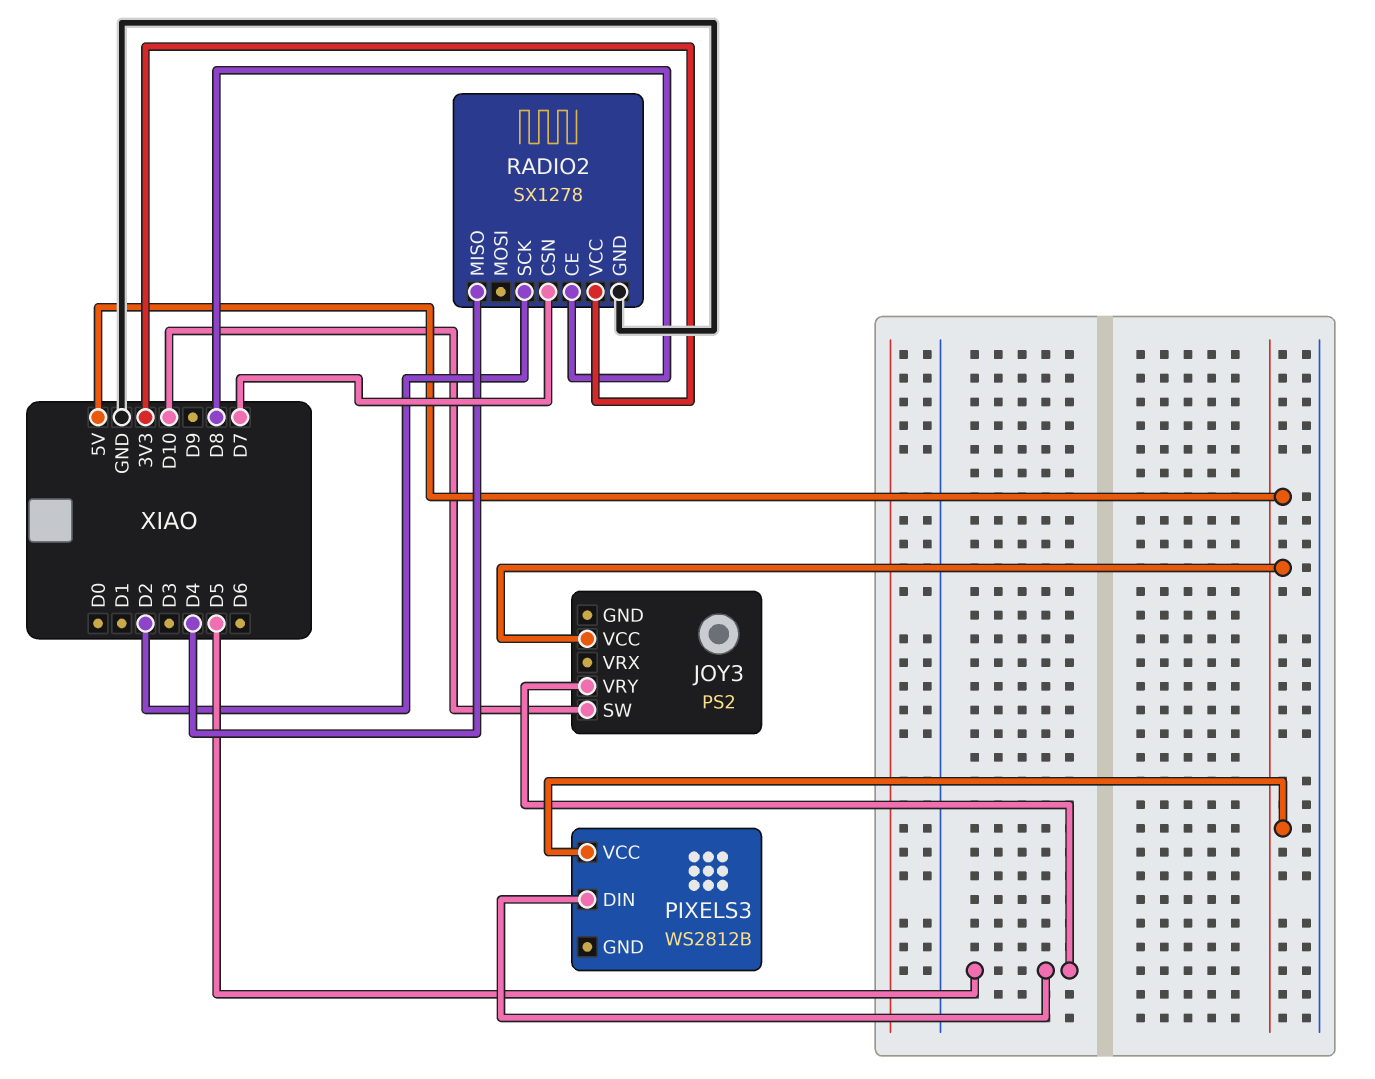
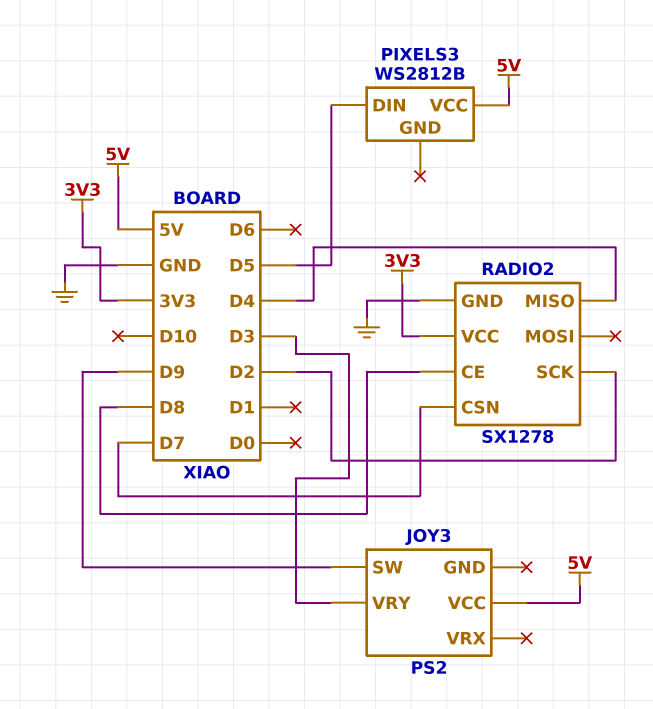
JOY3 pin SW: D10 -> D9
JOY3 pin VRY: D5 -> D3

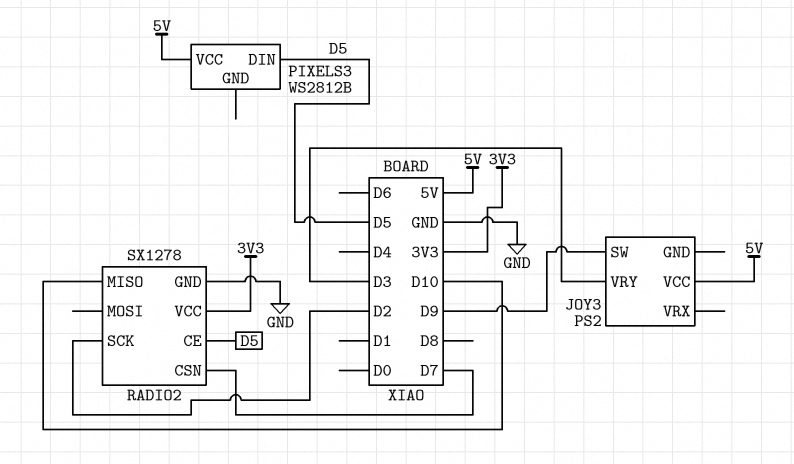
RADIO2 pin CE: D8 -> D5
RADIO2 pin MISO: D4 -> D10

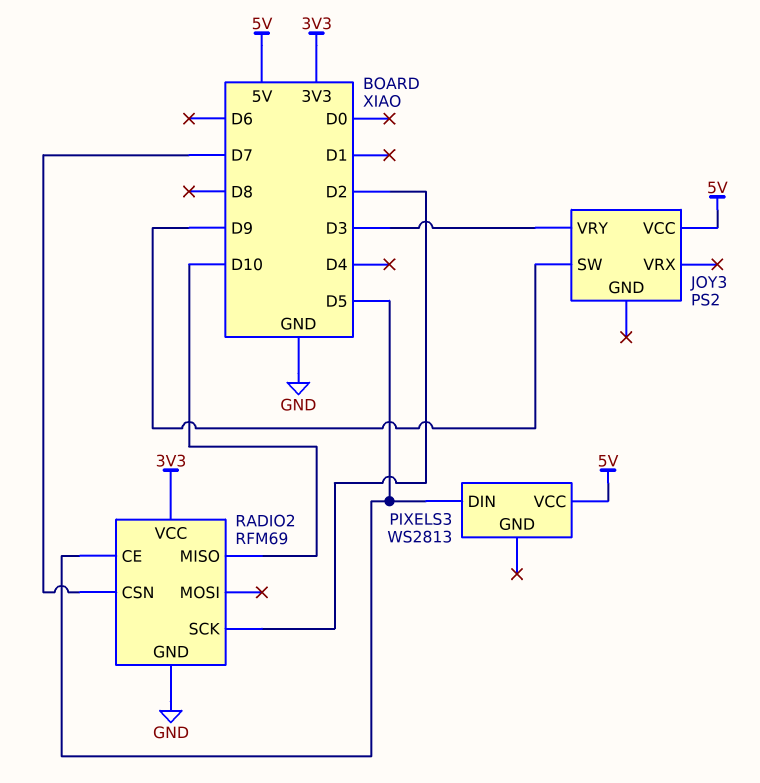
PIXELS3: WS2812B -> WS2813
RADIO2: SX1278 -> RFM69

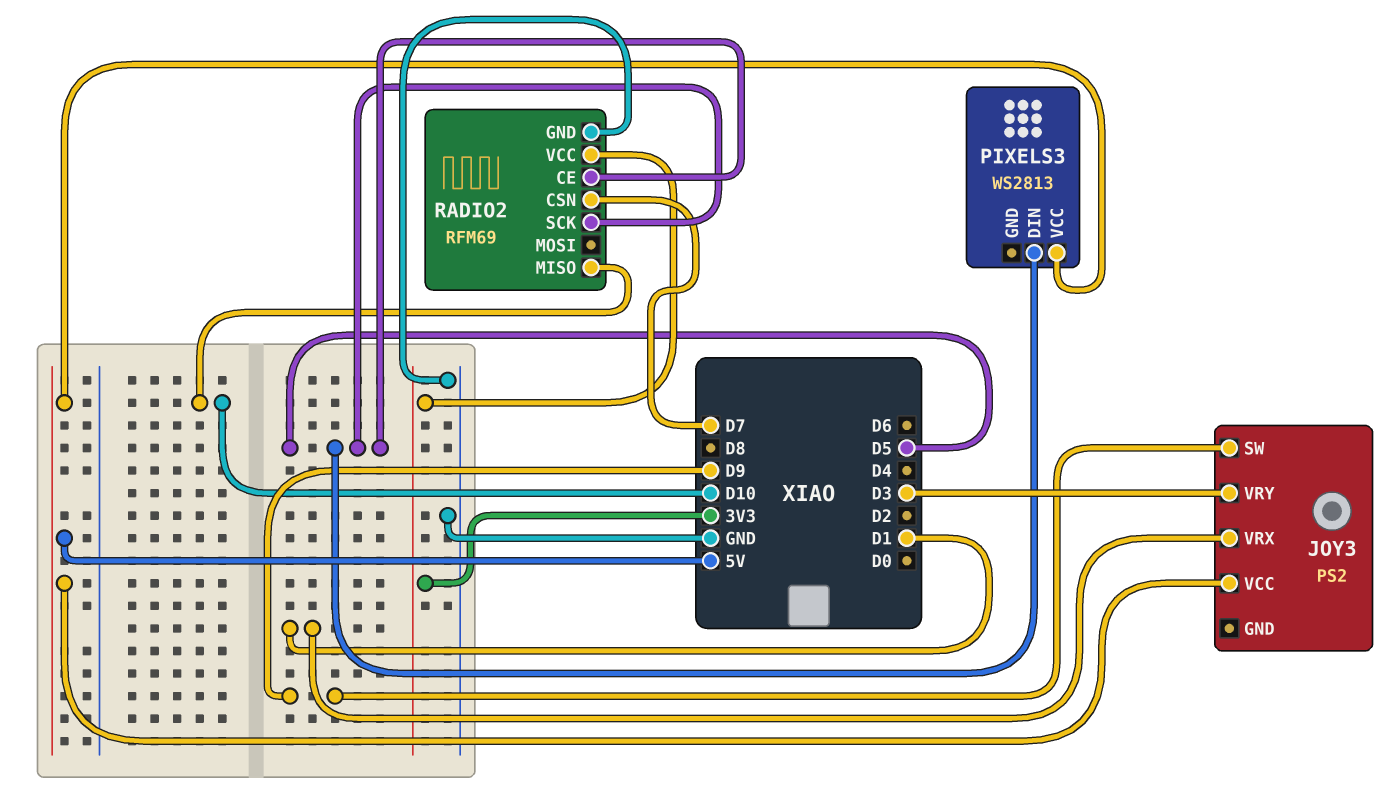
JOY3 pin VRX: none -> D1
RADIO2 pin SCK: D2 -> D5

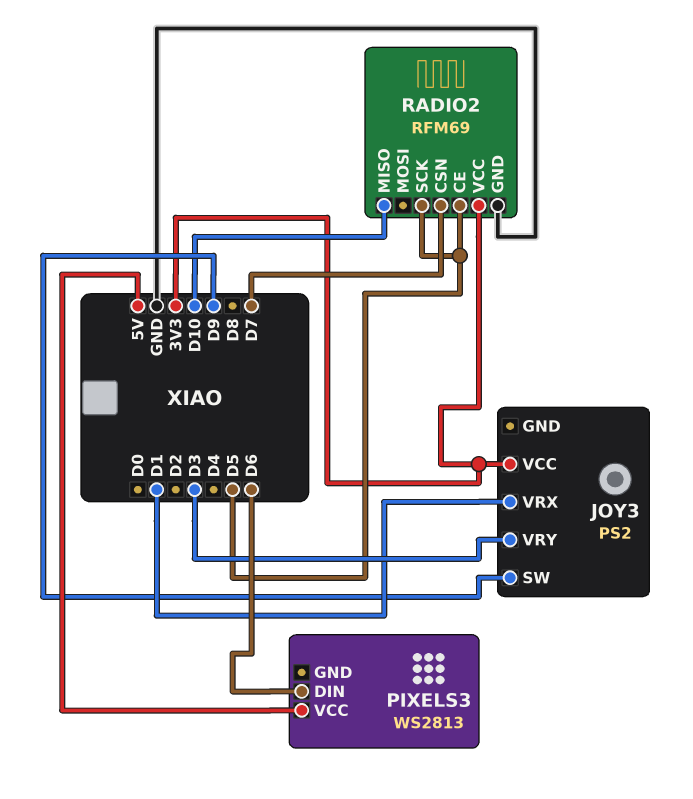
JOY3 pin VCC: 5V -> 3V3
PIXELS3 pin DIN: D5 -> D6

